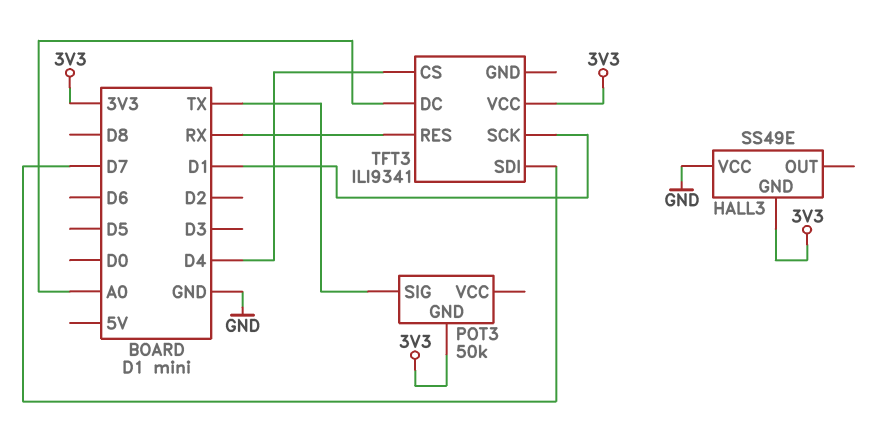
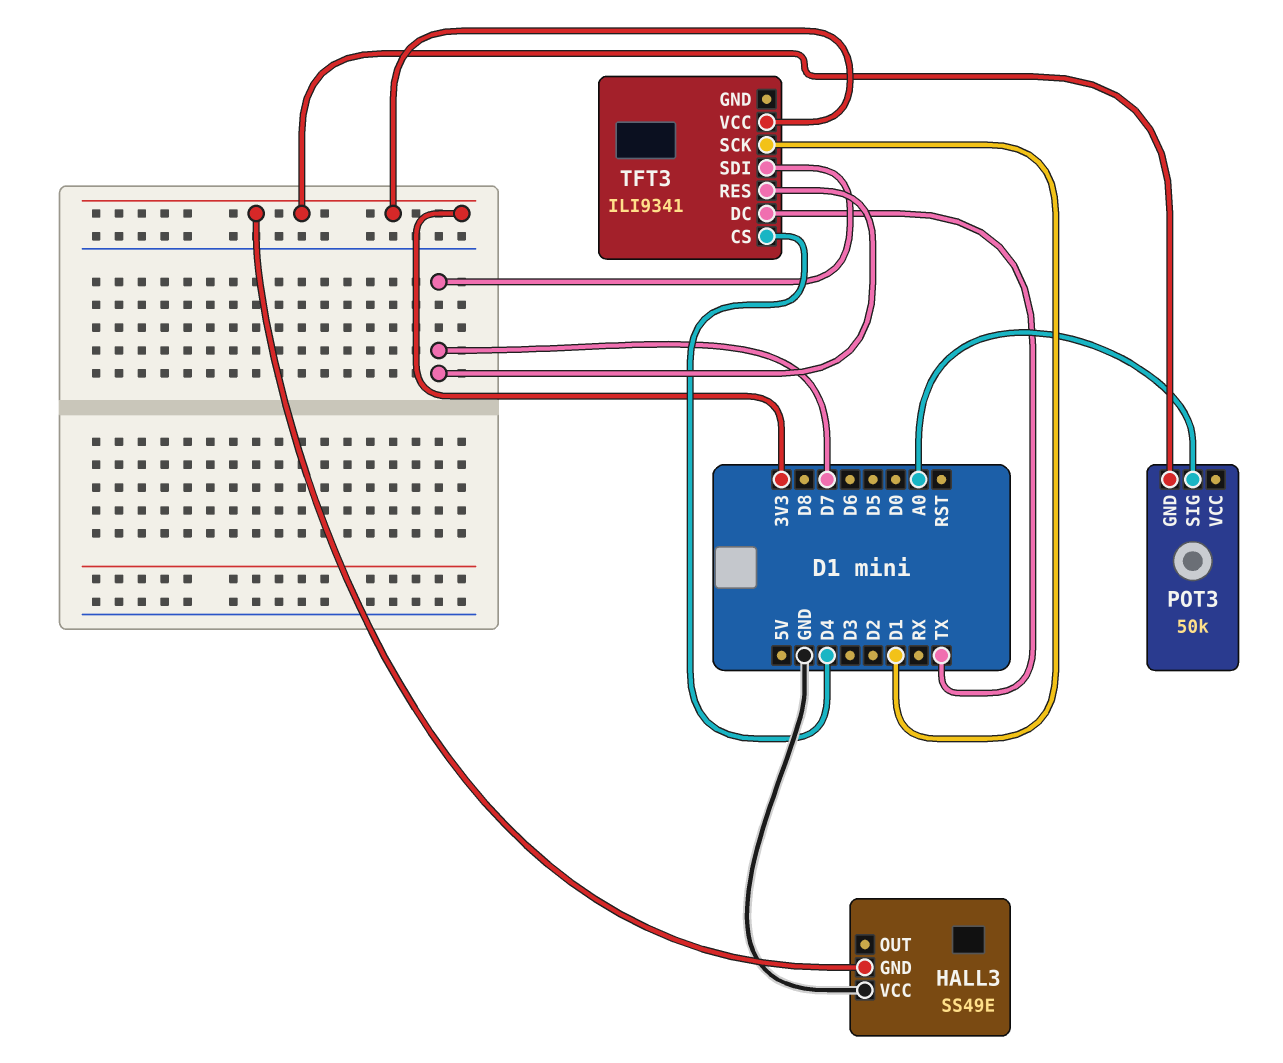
POT3 pin SIG: TX -> A0
TFT3 pin DC: A0 -> TX
TFT3 pin RES: RX -> D7

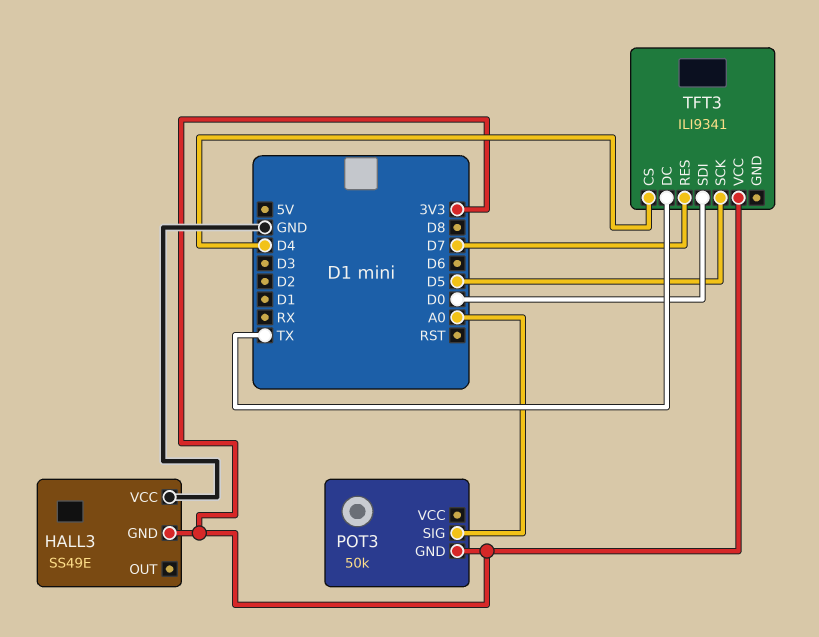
TFT3 pin SCK: D1 -> D5
TFT3 pin SDI: D7 -> D0

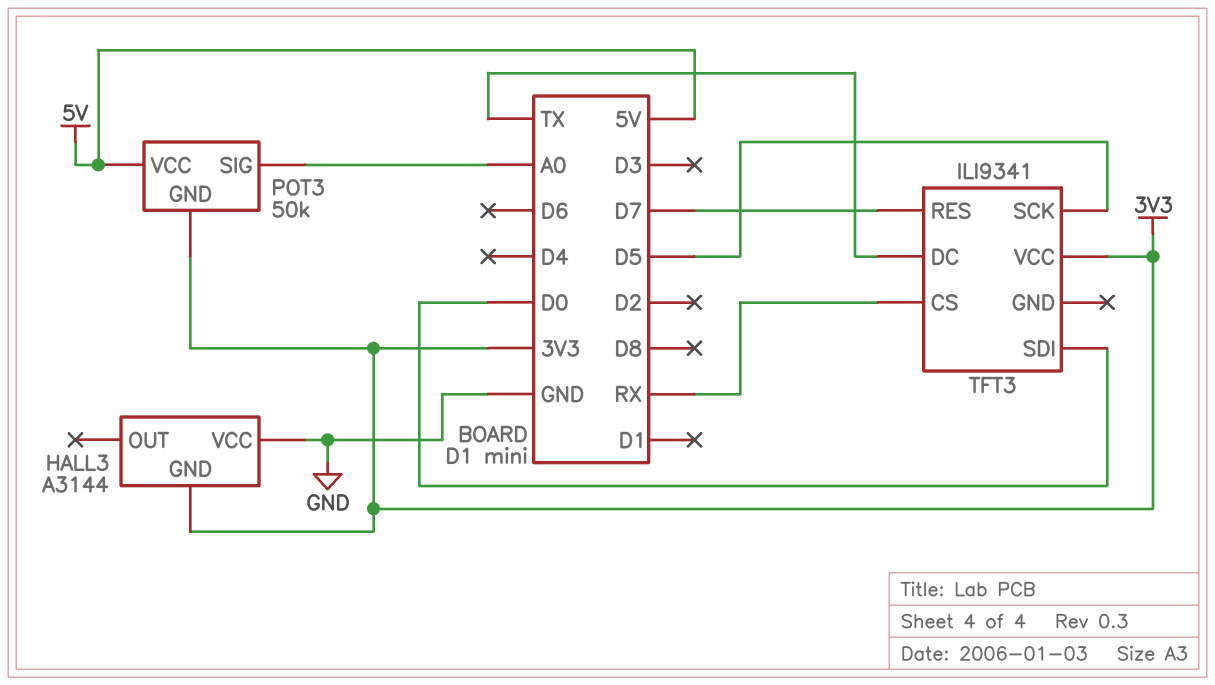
HALL3: SS49E -> A3144
POT3 pin VCC: none -> 5V
TFT3 pin CS: D4 -> RX

